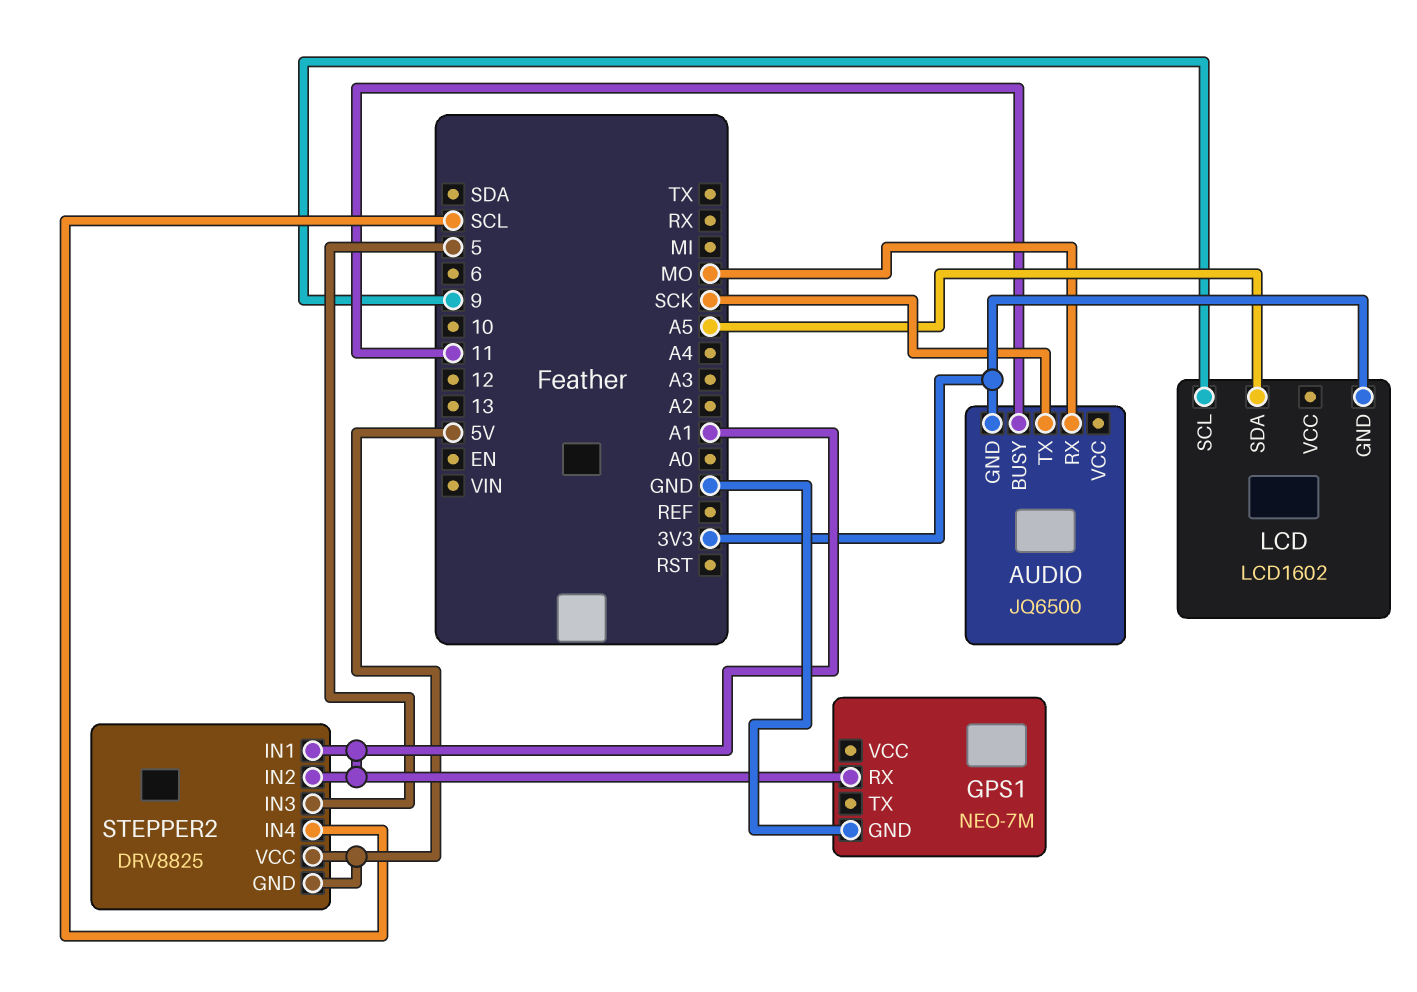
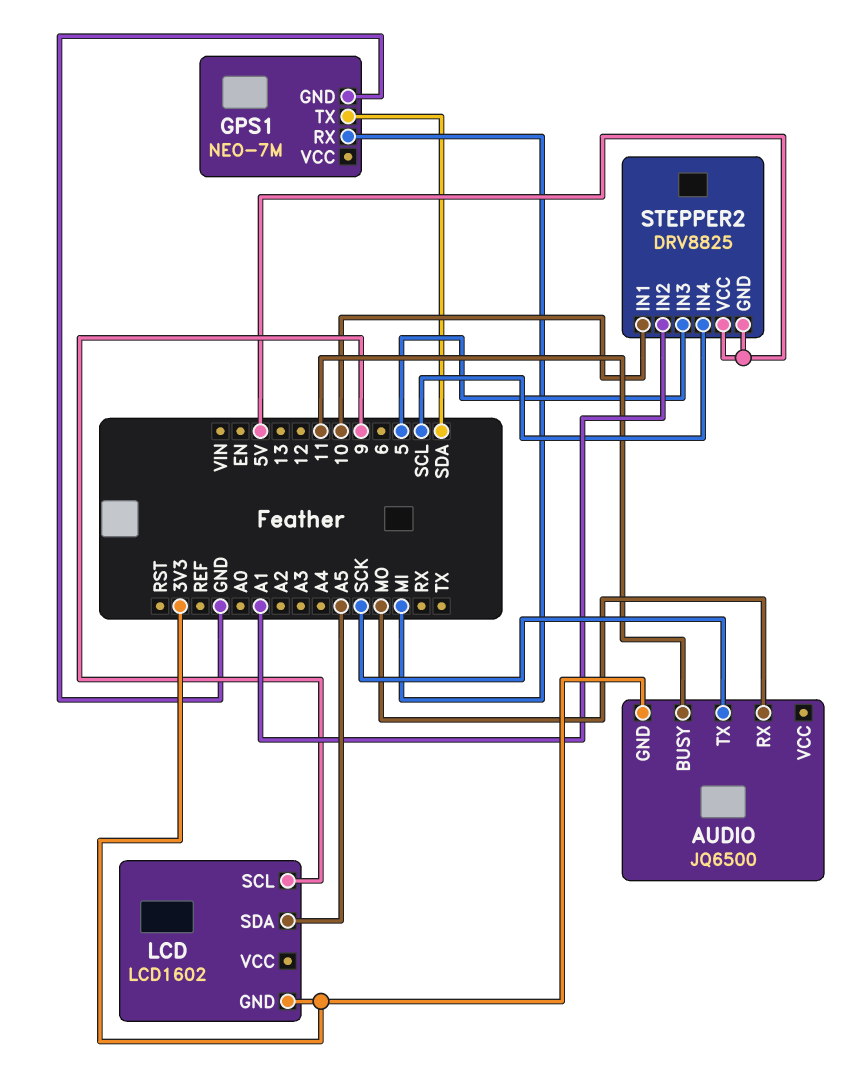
GPS1 pin RX: A1 -> MI
GPS1 pin TX: none -> SDA
STEPPER2 pin IN1: A1 -> 10

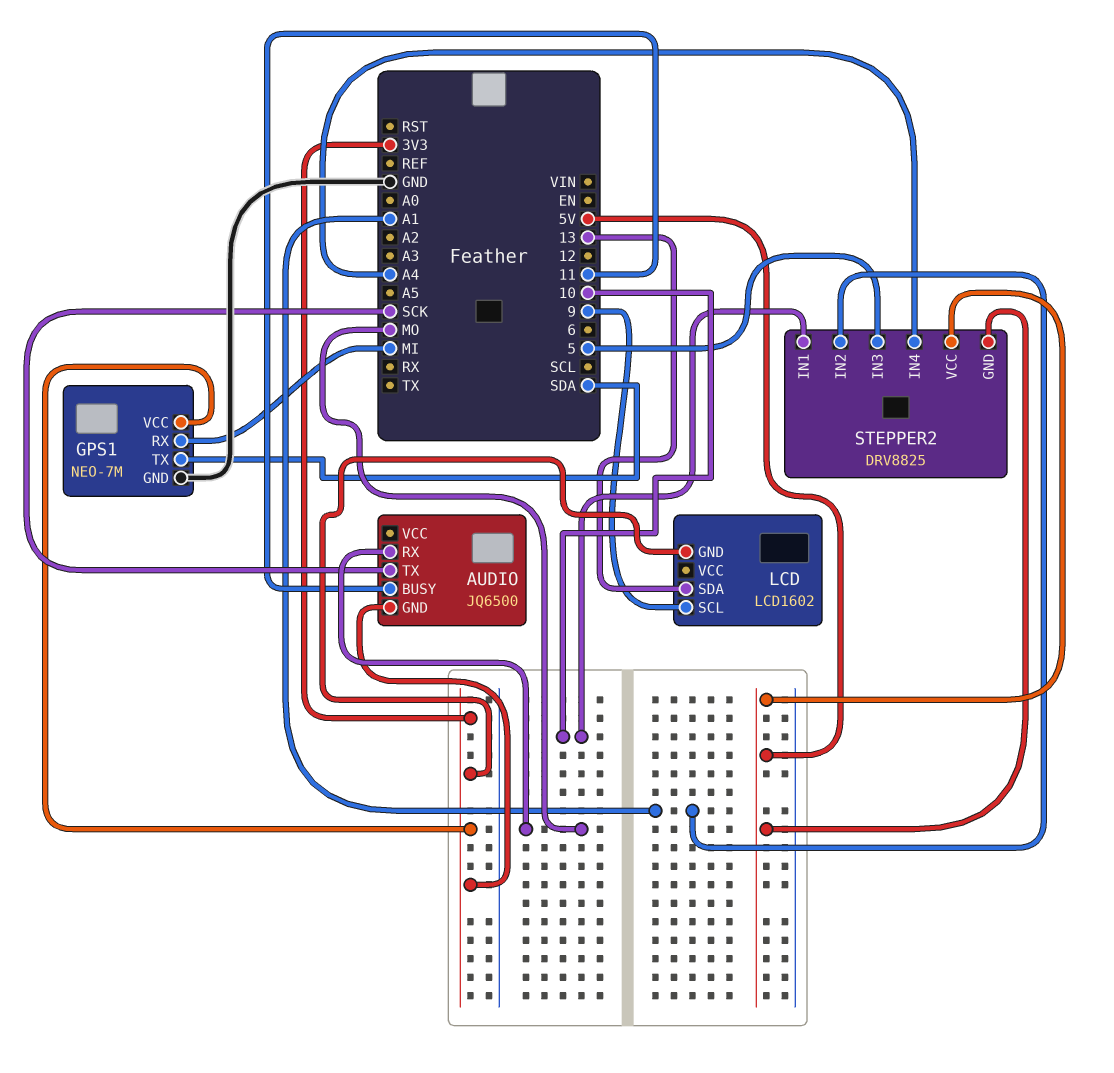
GPS1 pin VCC: none -> 3V3
LCD pin SDA: A5 -> 13
STEPPER2 pin IN4: SCL -> A4

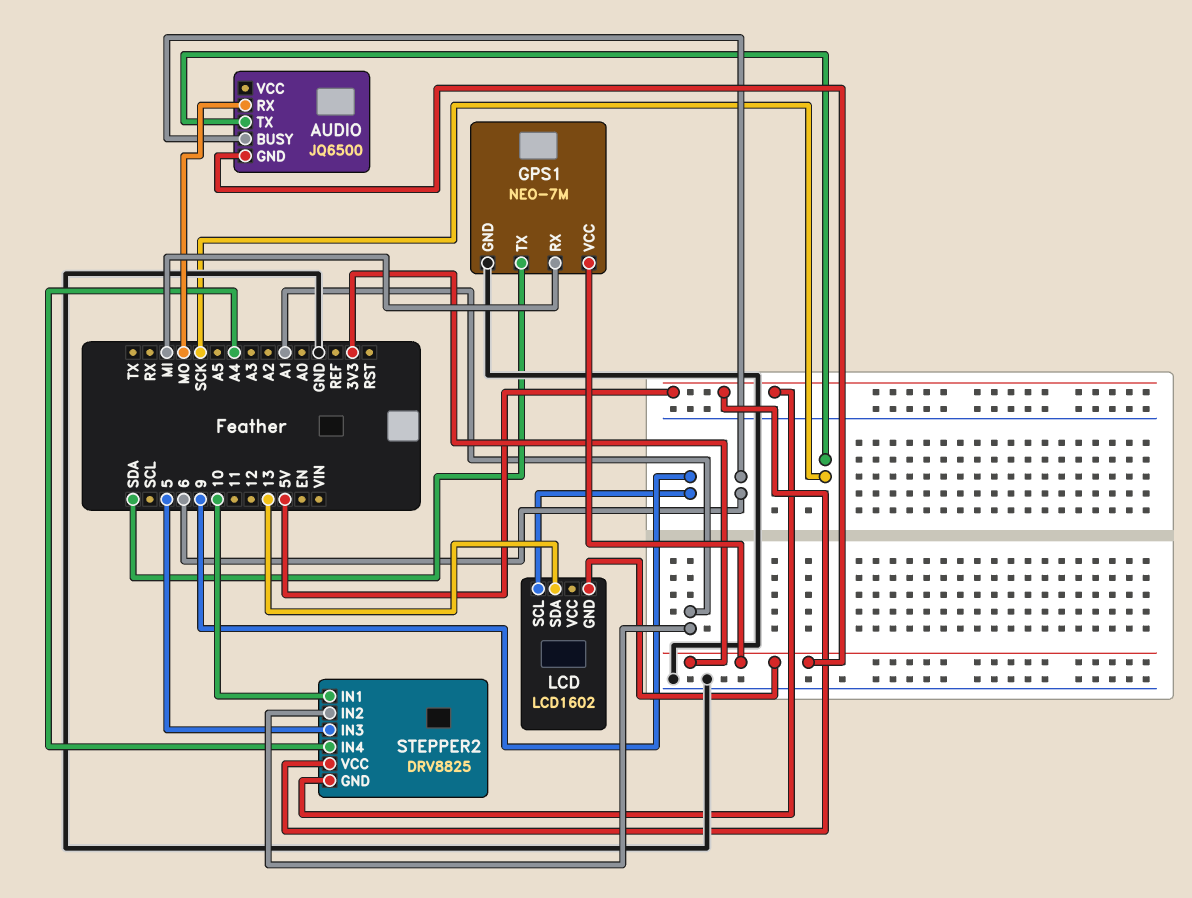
AUDIO pin BUSY: 11 -> 6

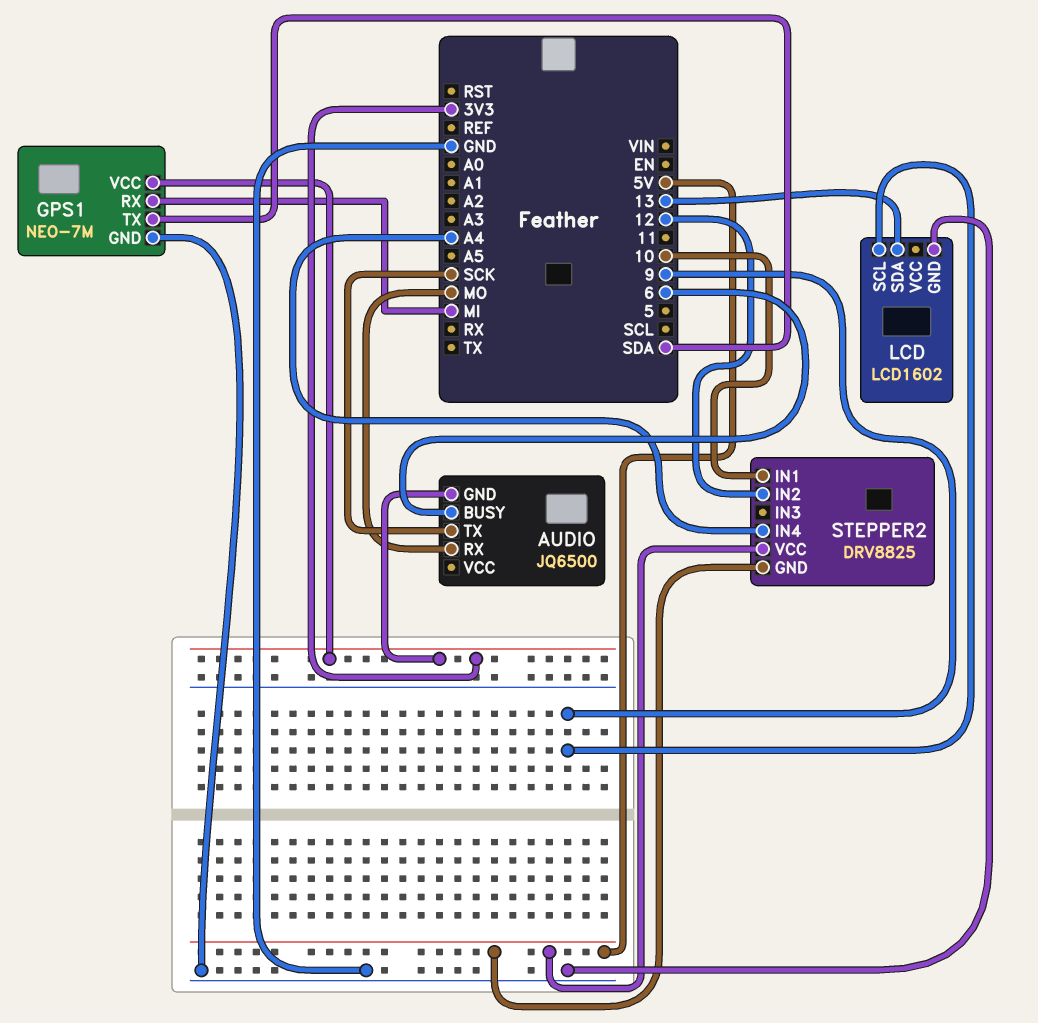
LCD pin GND: 3V3 -> GND
STEPPER2 pin IN2: A1 -> 12
STEPPER2 pin IN3: 5 -> none

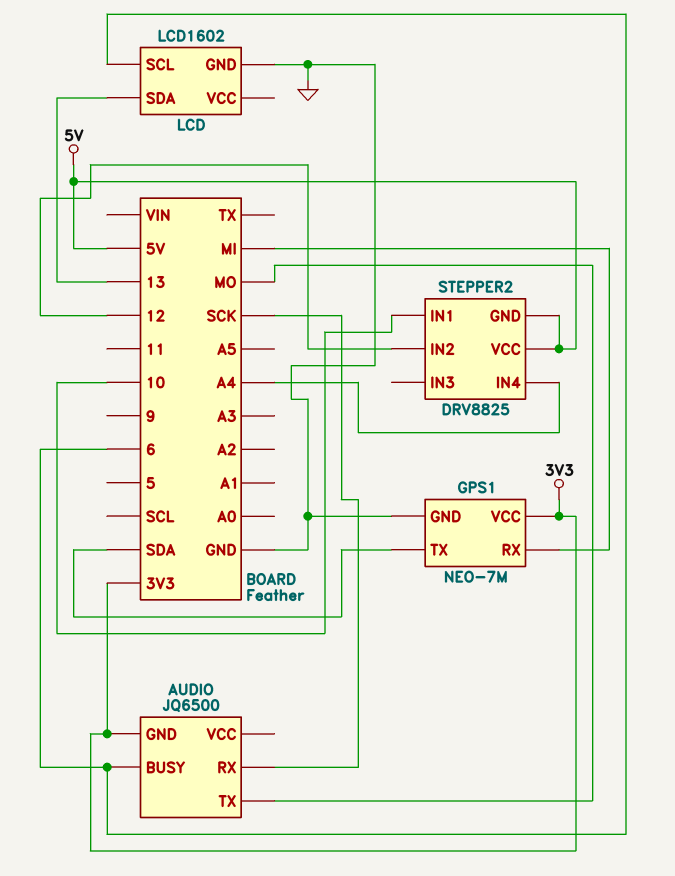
AUDIO pin RX: MO -> SCK
AUDIO pin TX: SCK -> MO
LCD pin SCL: 9 -> 6

